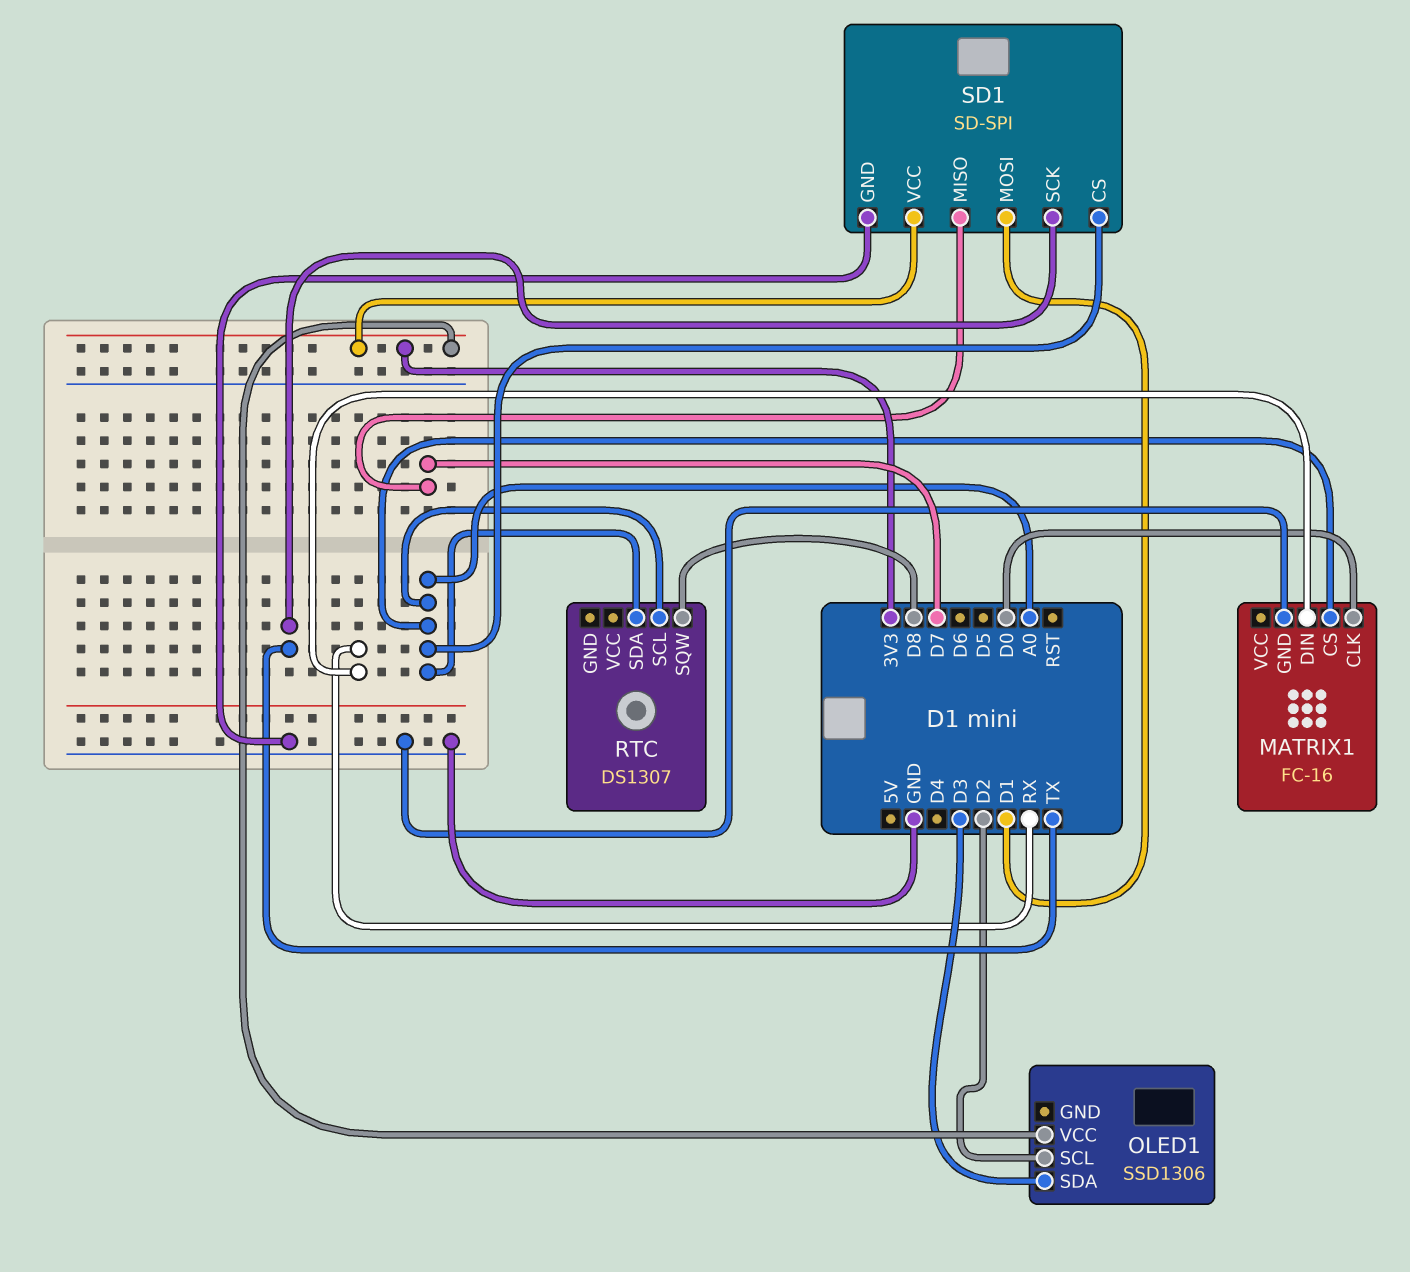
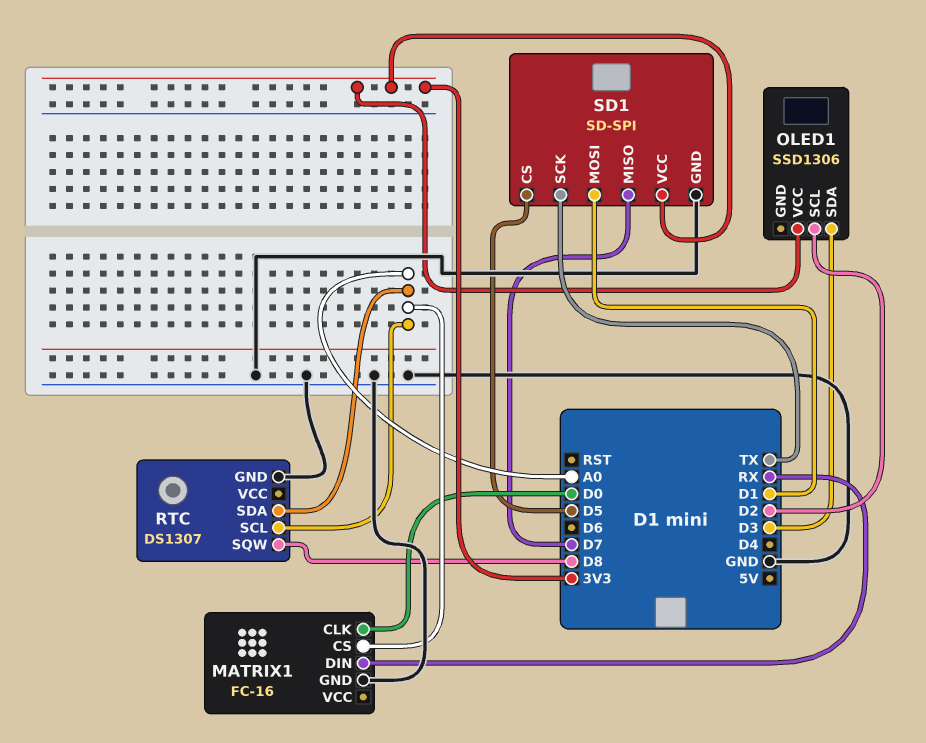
RTC pin GND: none -> GND
SD1 pin CS: A0 -> D5

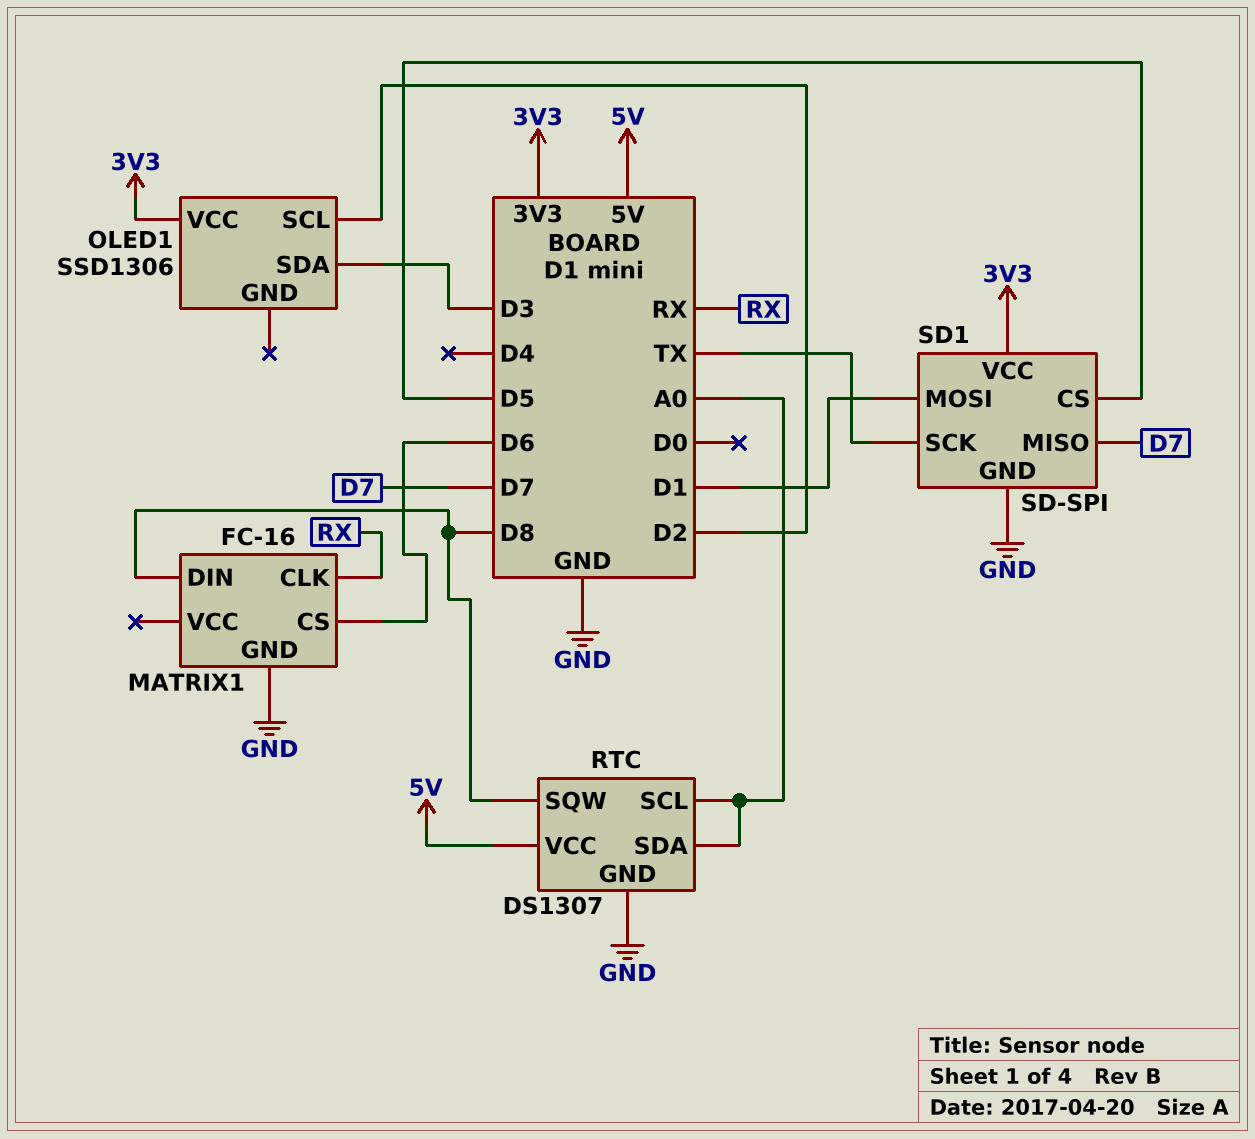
MATRIX1 pin CLK: D0 -> RX
MATRIX1 pin CS: A0 -> D6
MATRIX1 pin DIN: RX -> D8
RTC pin VCC: none -> 5V

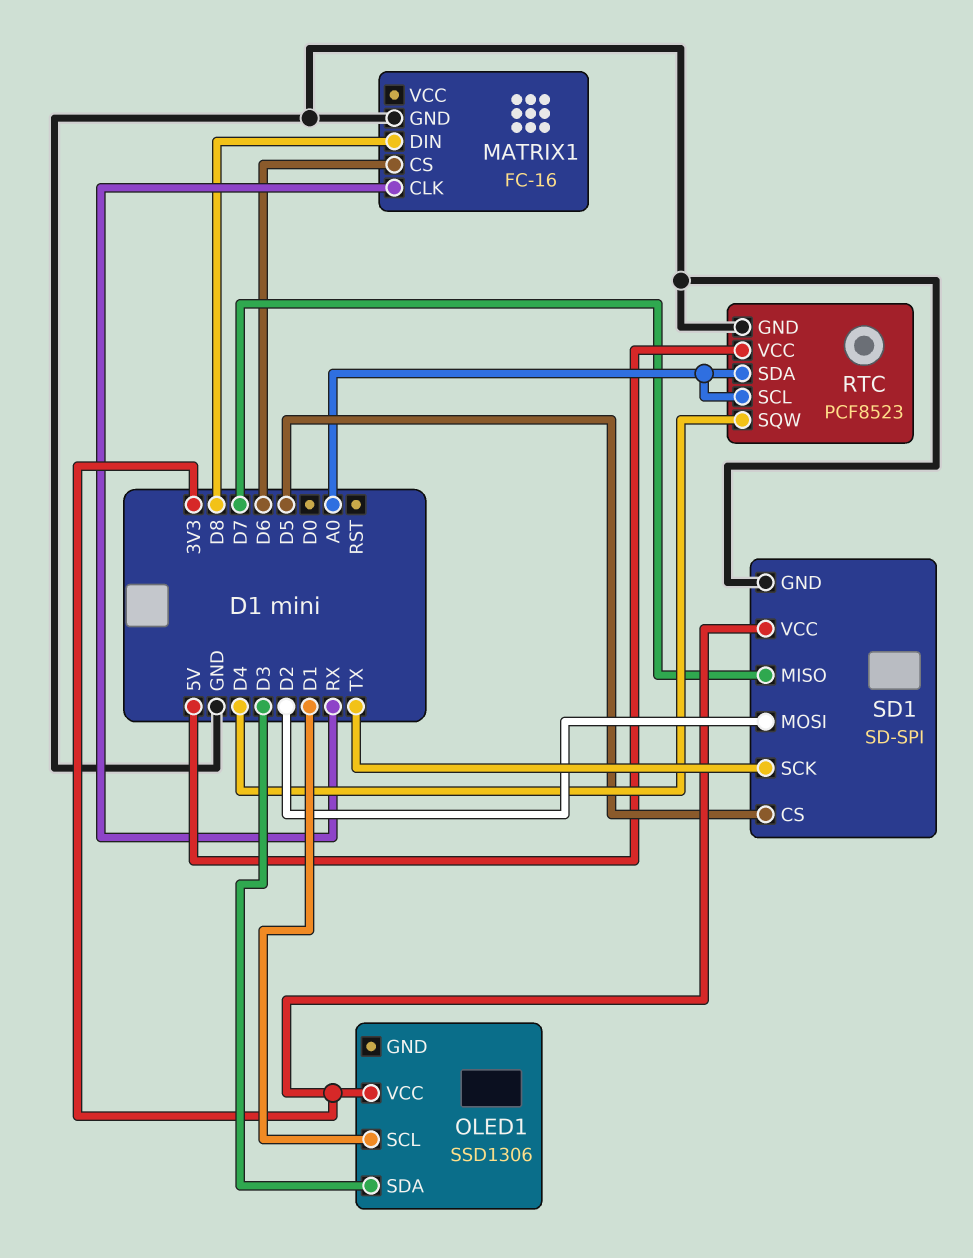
OLED1 pin SCL: D2 -> D1
RTC: DS1307 -> PCF8523
RTC pin SQW: D8 -> D4
SD1 pin MOSI: D1 -> D2

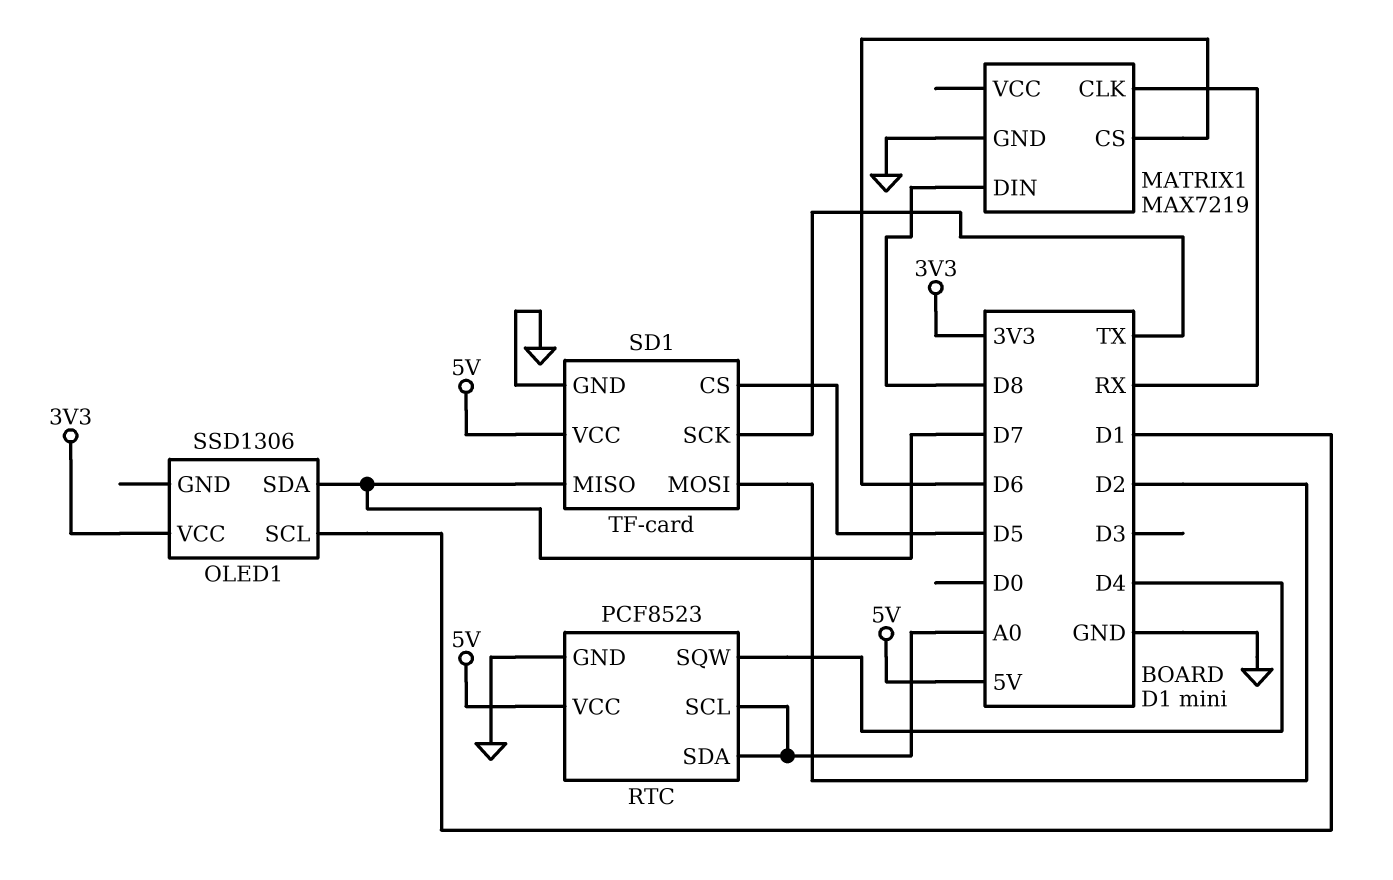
MATRIX1: FC-16 -> MAX7219
OLED1 pin SDA: D3 -> D7
SD1: SD-SPI -> TF-card
SD1 pin VCC: 3V3 -> 5V

